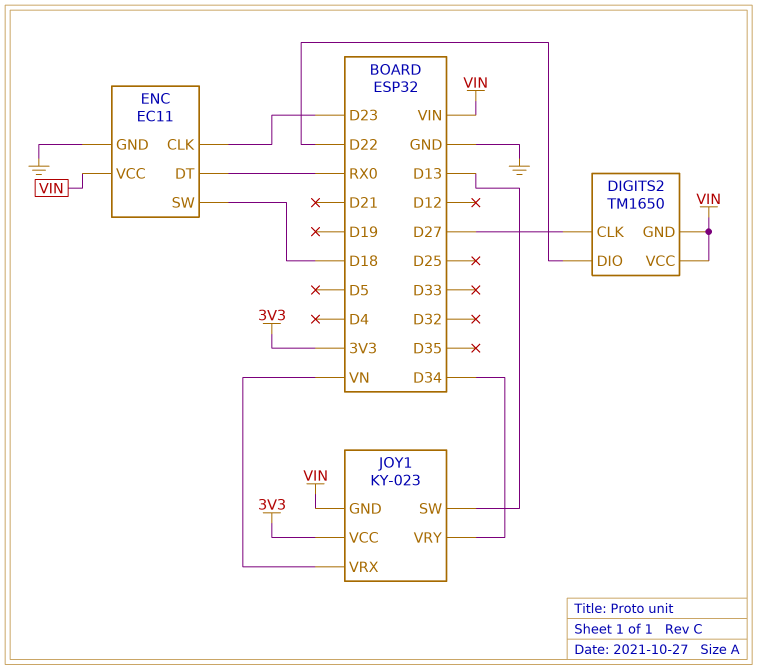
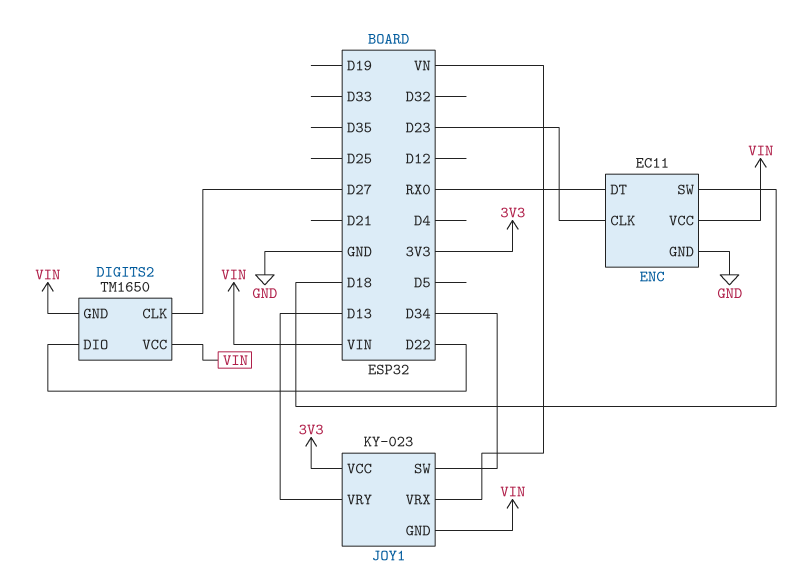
JOY1 pin SW: D13 -> D34
JOY1 pin VRY: D34 -> D13

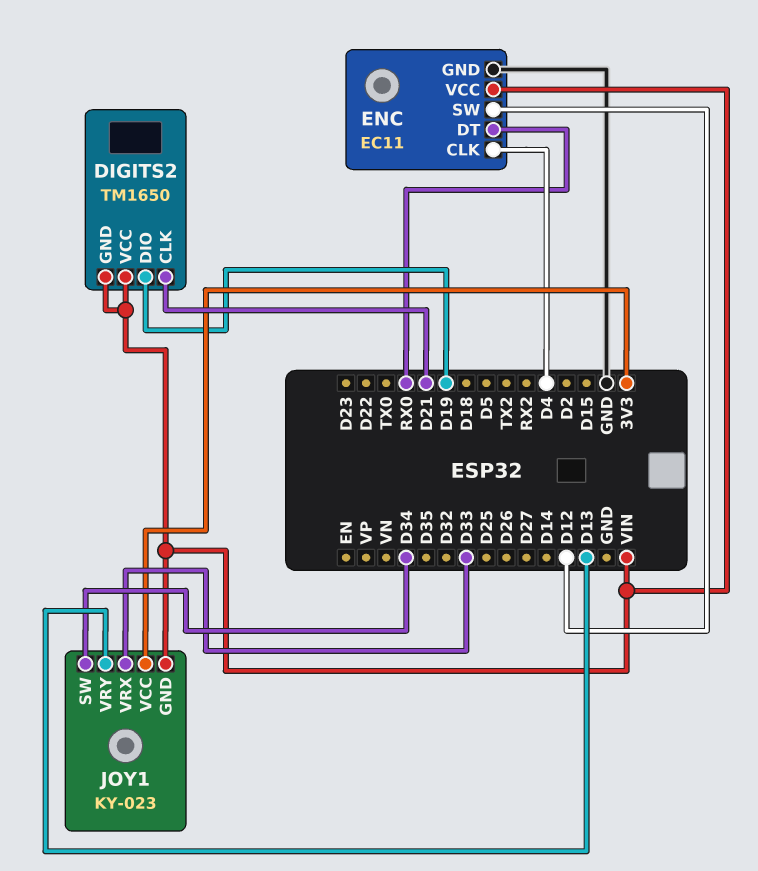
DIGITS2 pin CLK: D27 -> D21
DIGITS2 pin DIO: D22 -> D19
ENC pin CLK: D23 -> D4
ENC pin SW: D18 -> D12
JOY1 pin VRX: VN -> D33

